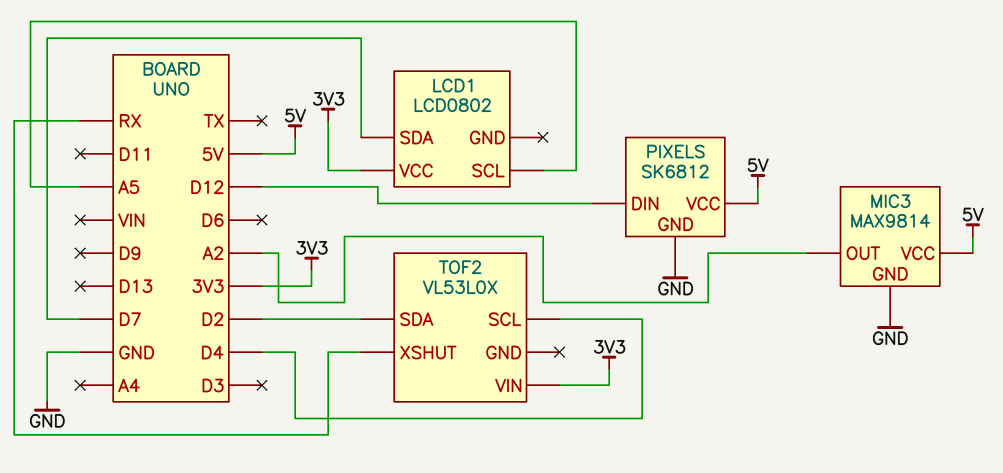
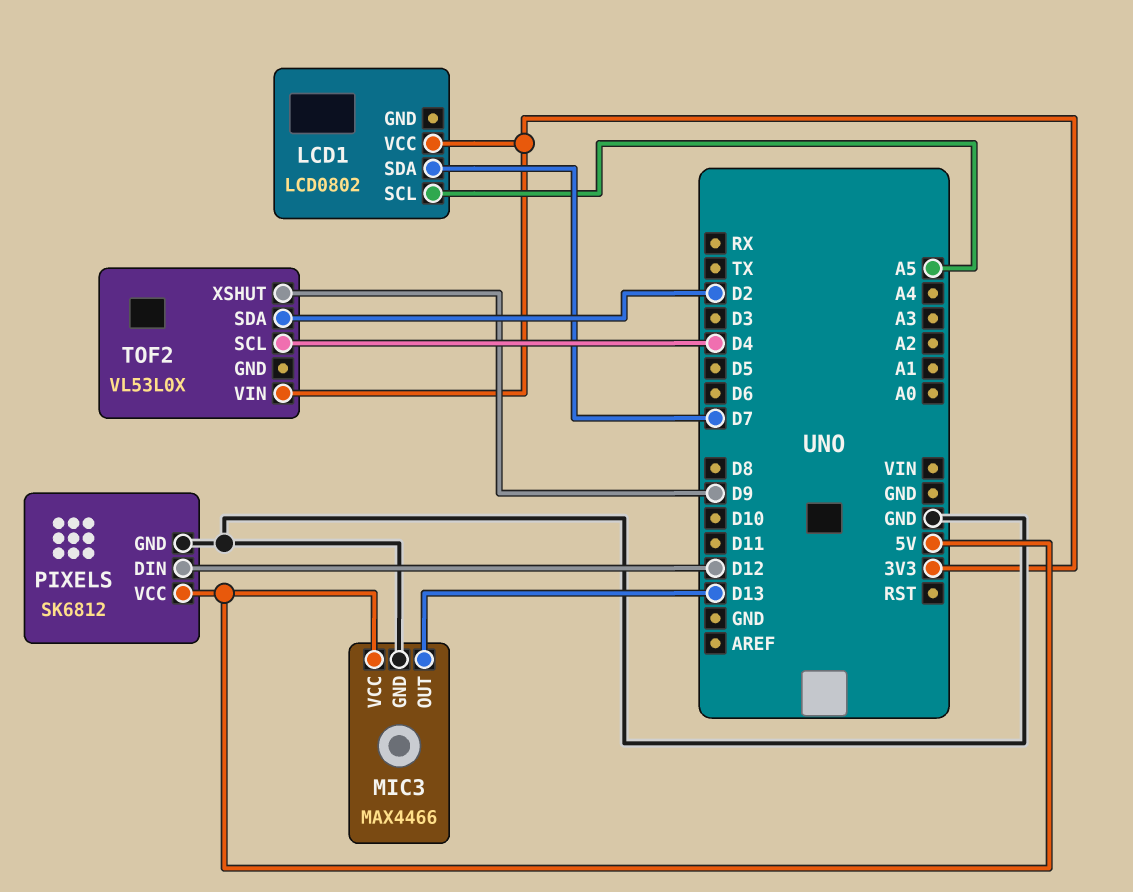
MIC3: MAX9814 -> MAX4466
MIC3 pin OUT: A2 -> D13
TOF2 pin XSHUT: RX -> D9

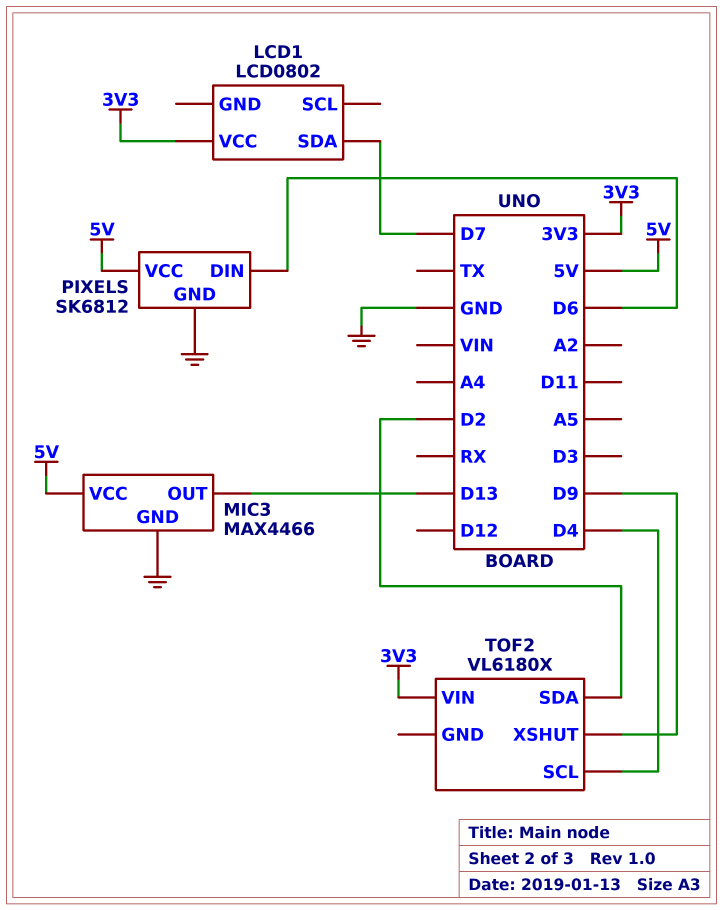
LCD1 pin SCL: A5 -> none
PIXELS pin DIN: D12 -> D6
TOF2: VL53L0X -> VL6180X

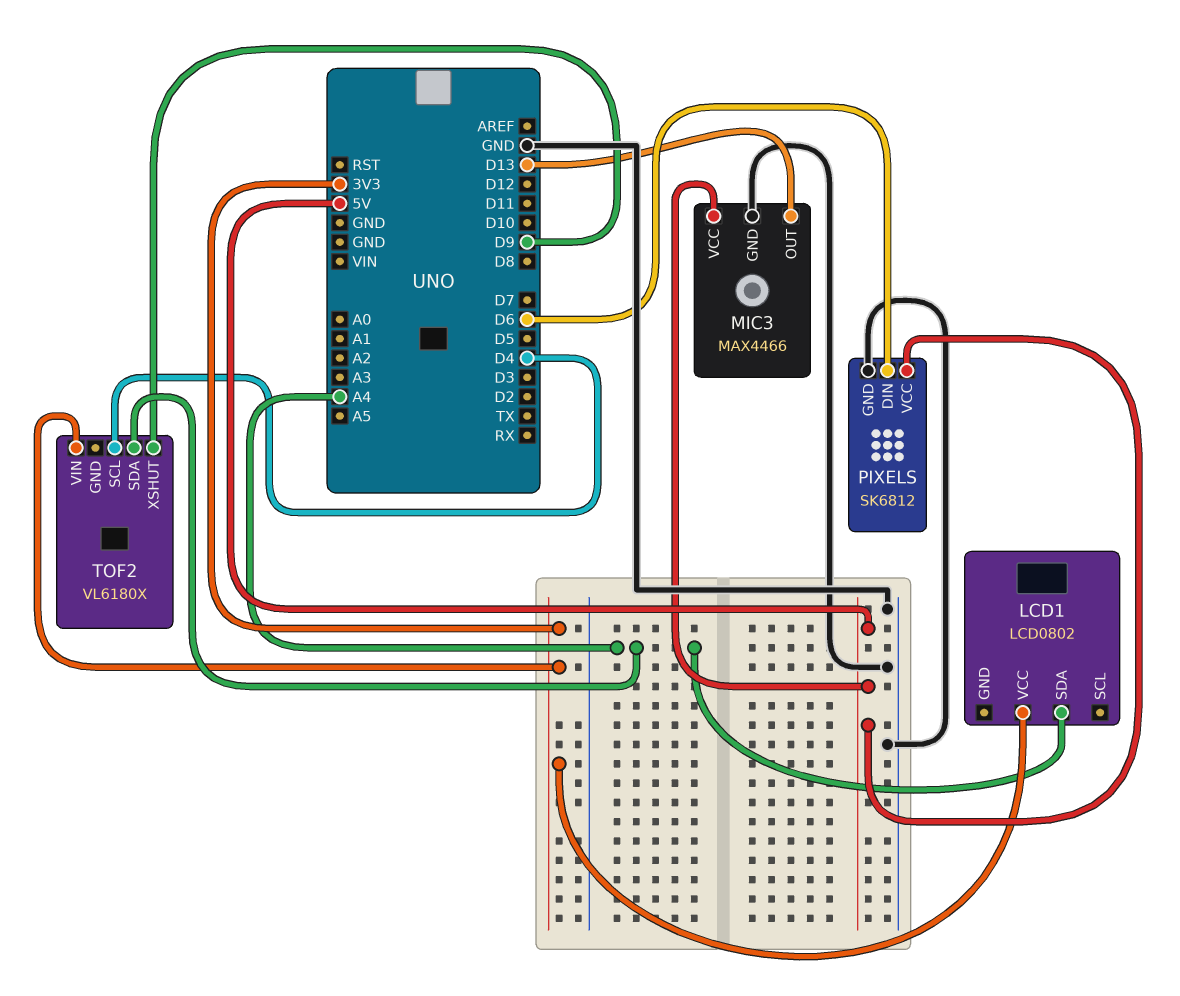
LCD1 pin SDA: D7 -> A4
TOF2 pin SDA: D2 -> A4

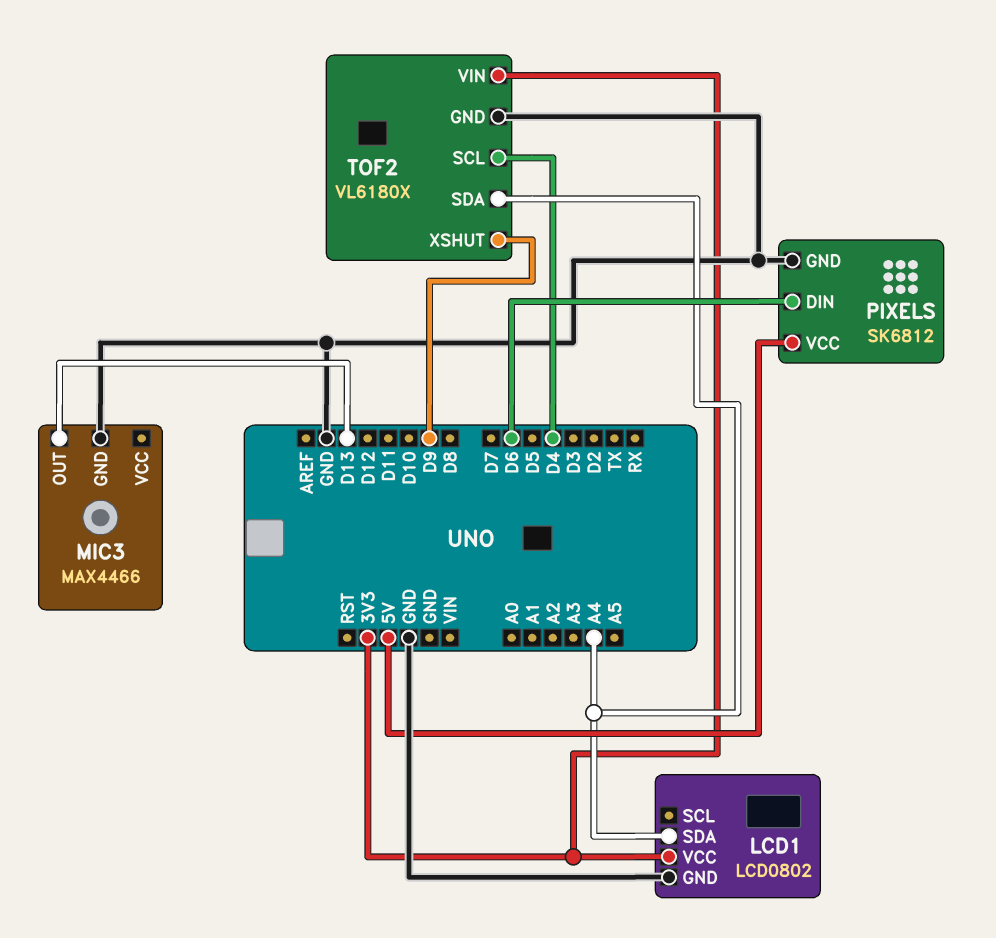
LCD1 pin GND: none -> GND
MIC3 pin VCC: 5V -> none
TOF2 pin GND: none -> GND

